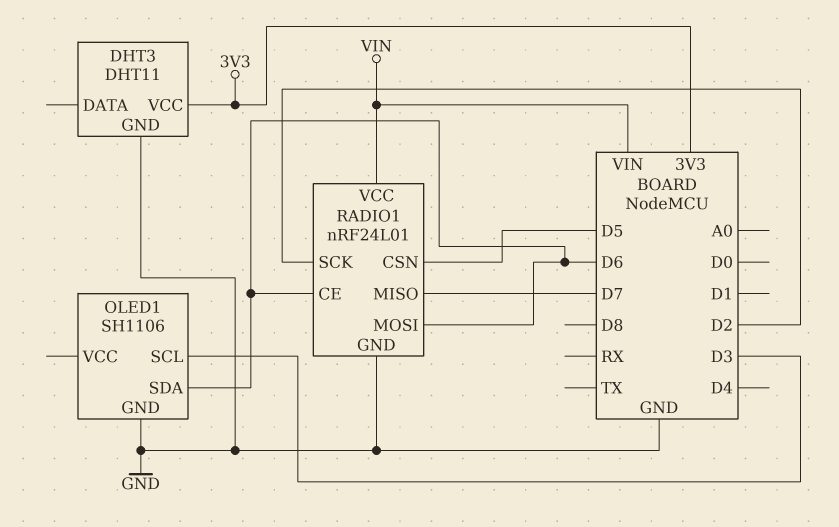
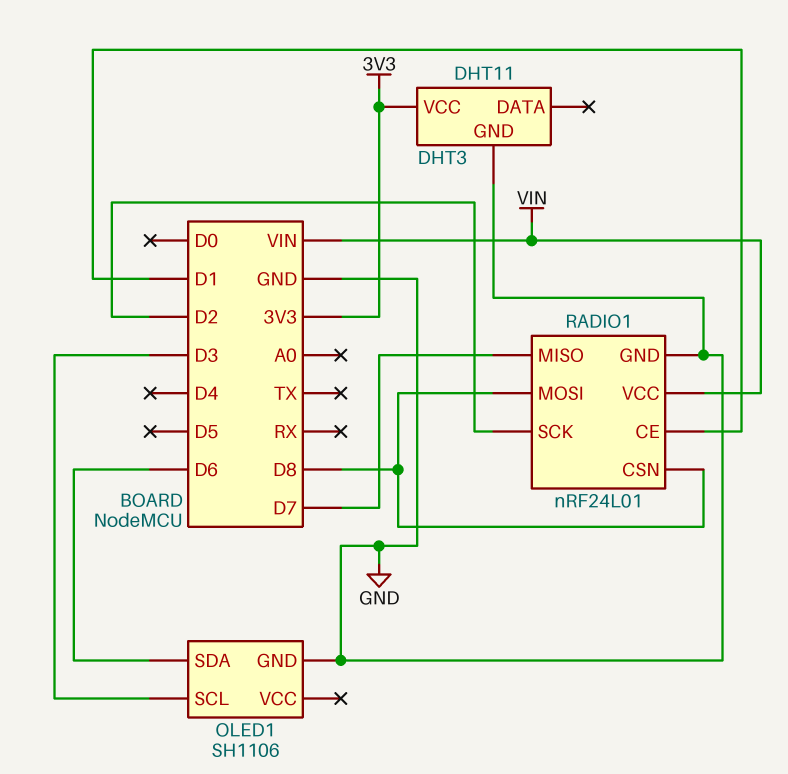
RADIO1 pin CE: D6 -> D1
RADIO1 pin CSN: D5 -> D8
RADIO1 pin MOSI: D6 -> D8

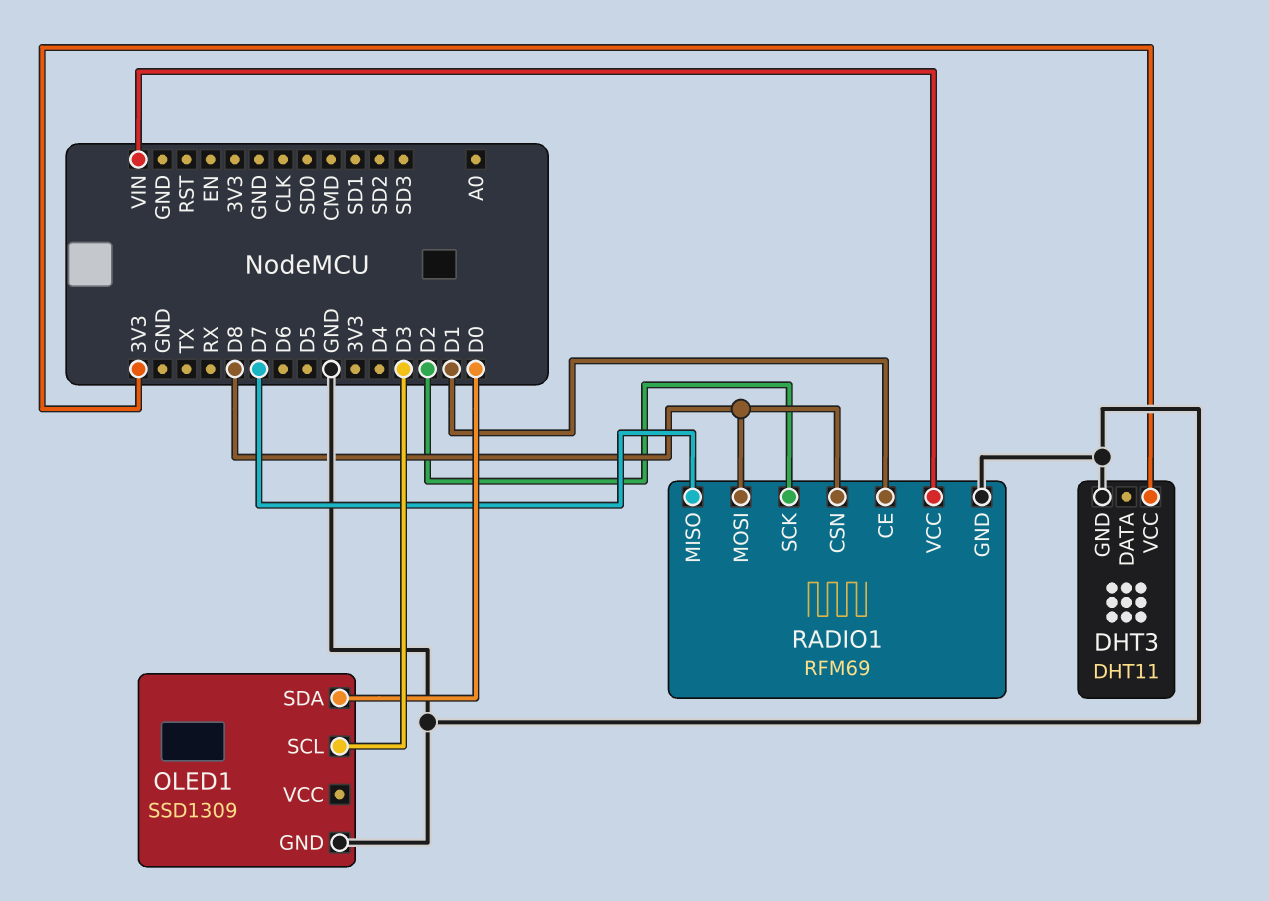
OLED1: SH1106 -> SSD1309
OLED1 pin SDA: D6 -> D0
RADIO1: nRF24L01 -> RFM69

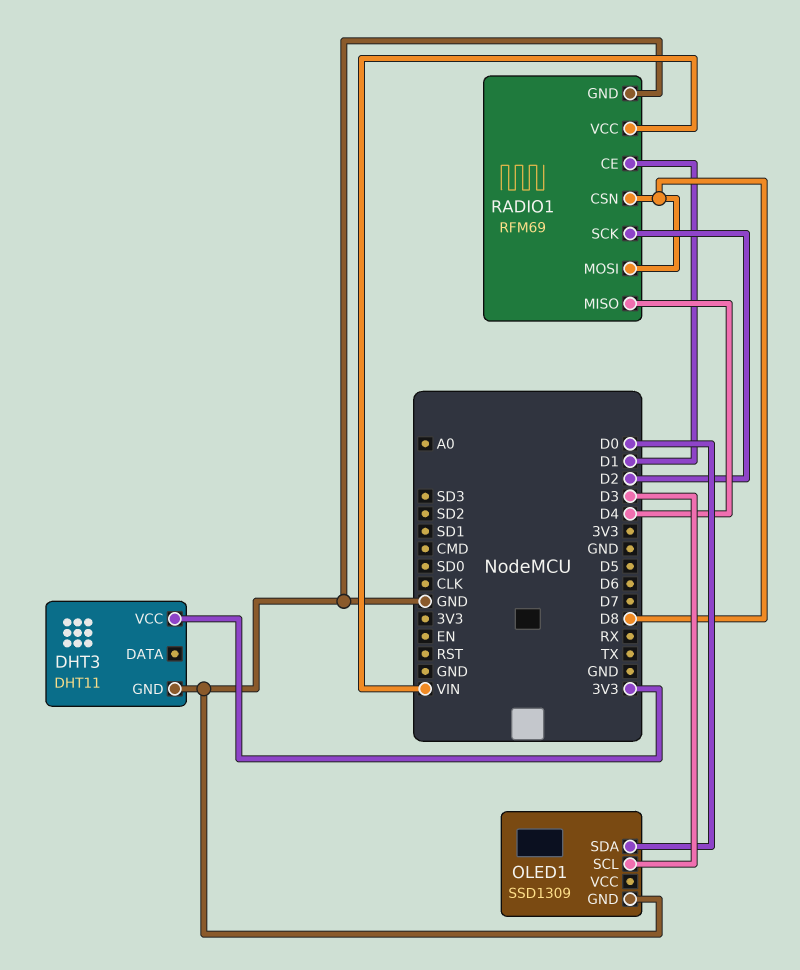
RADIO1 pin MISO: D7 -> D4

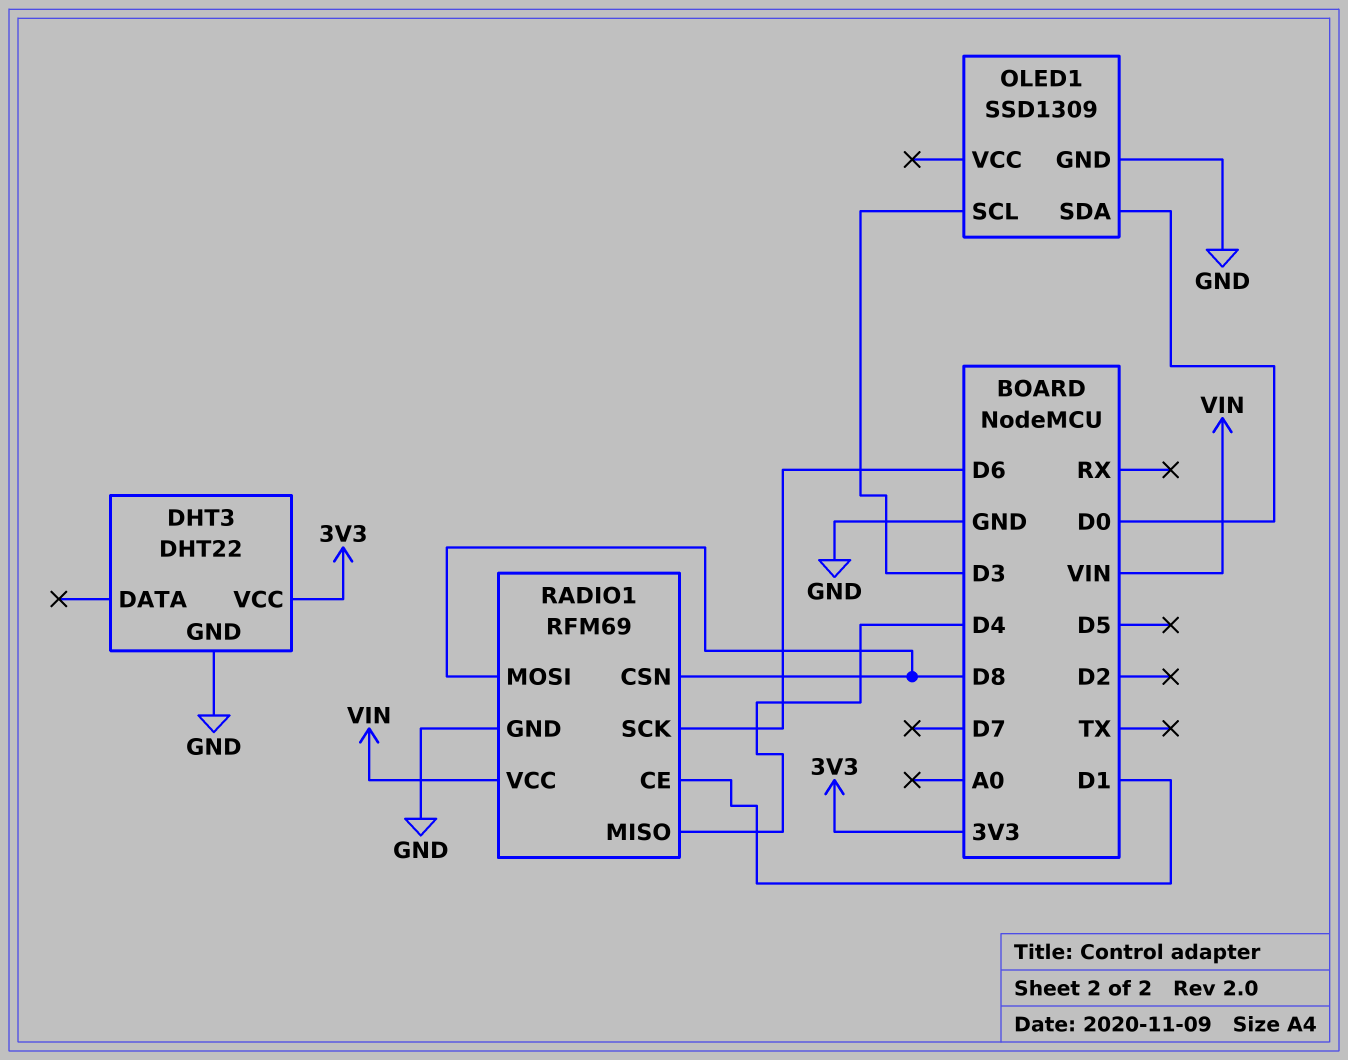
DHT3: DHT11 -> DHT22
RADIO1 pin SCK: D2 -> D6

